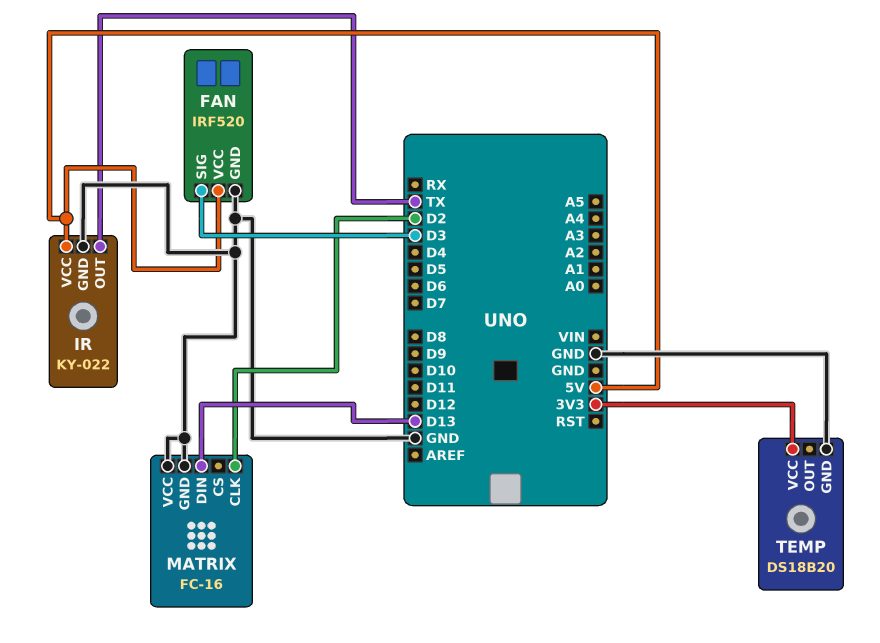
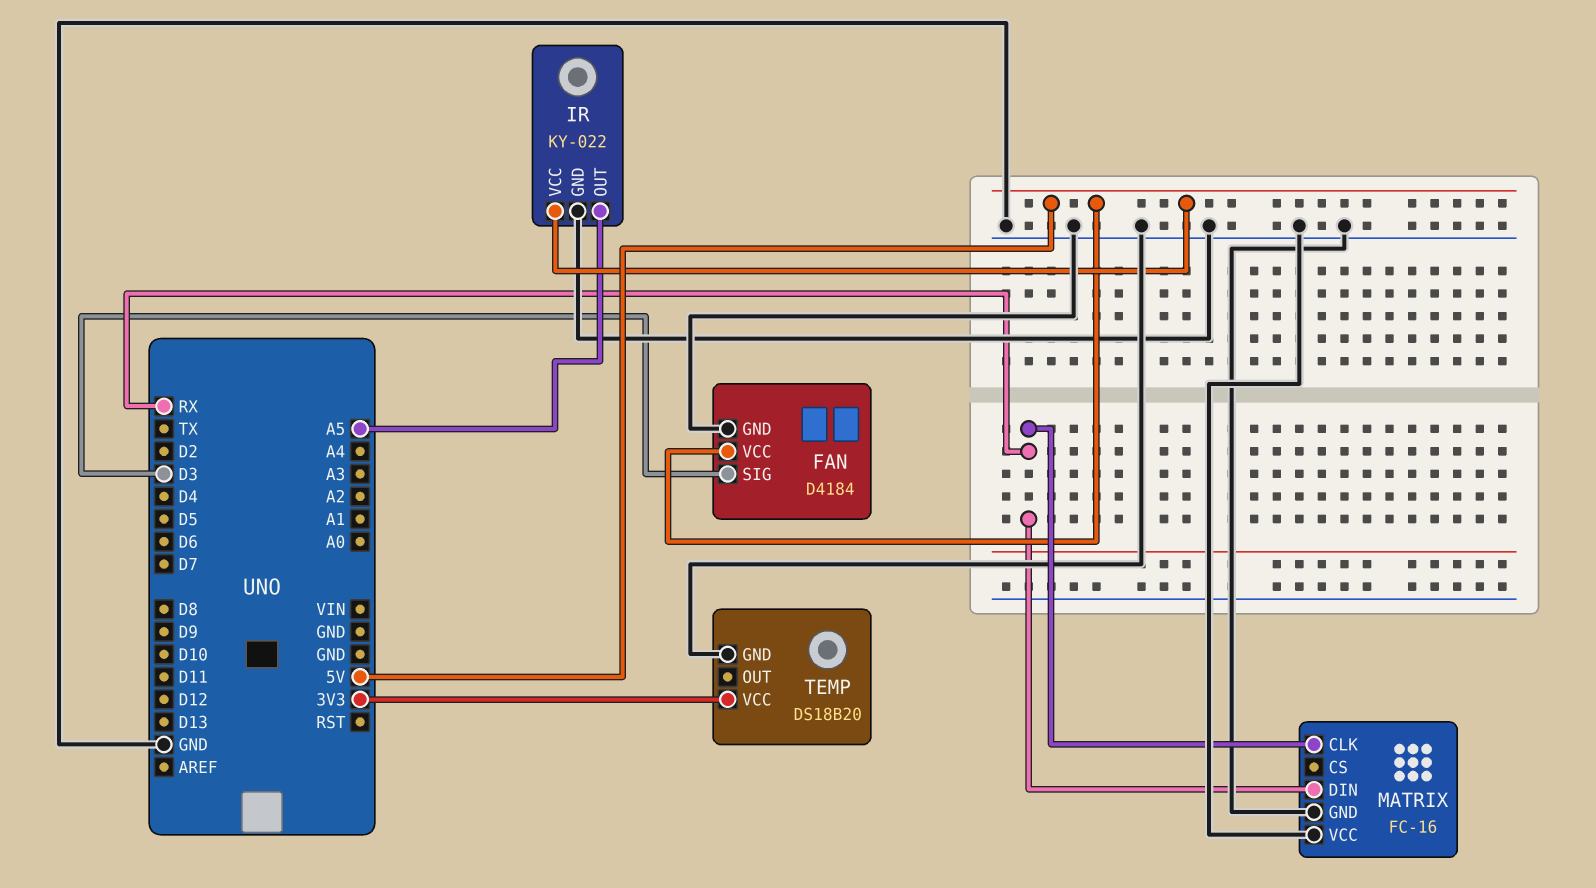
FAN: IRF520 -> D4184
IR pin OUT: TX -> A5
MATRIX pin CLK: D2 -> RX
MATRIX pin DIN: D13 -> RX

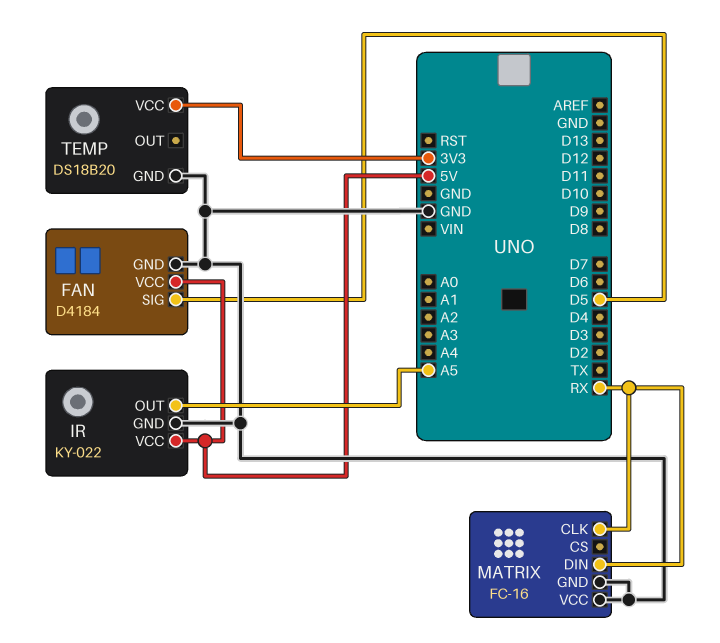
FAN pin SIG: D3 -> D5

